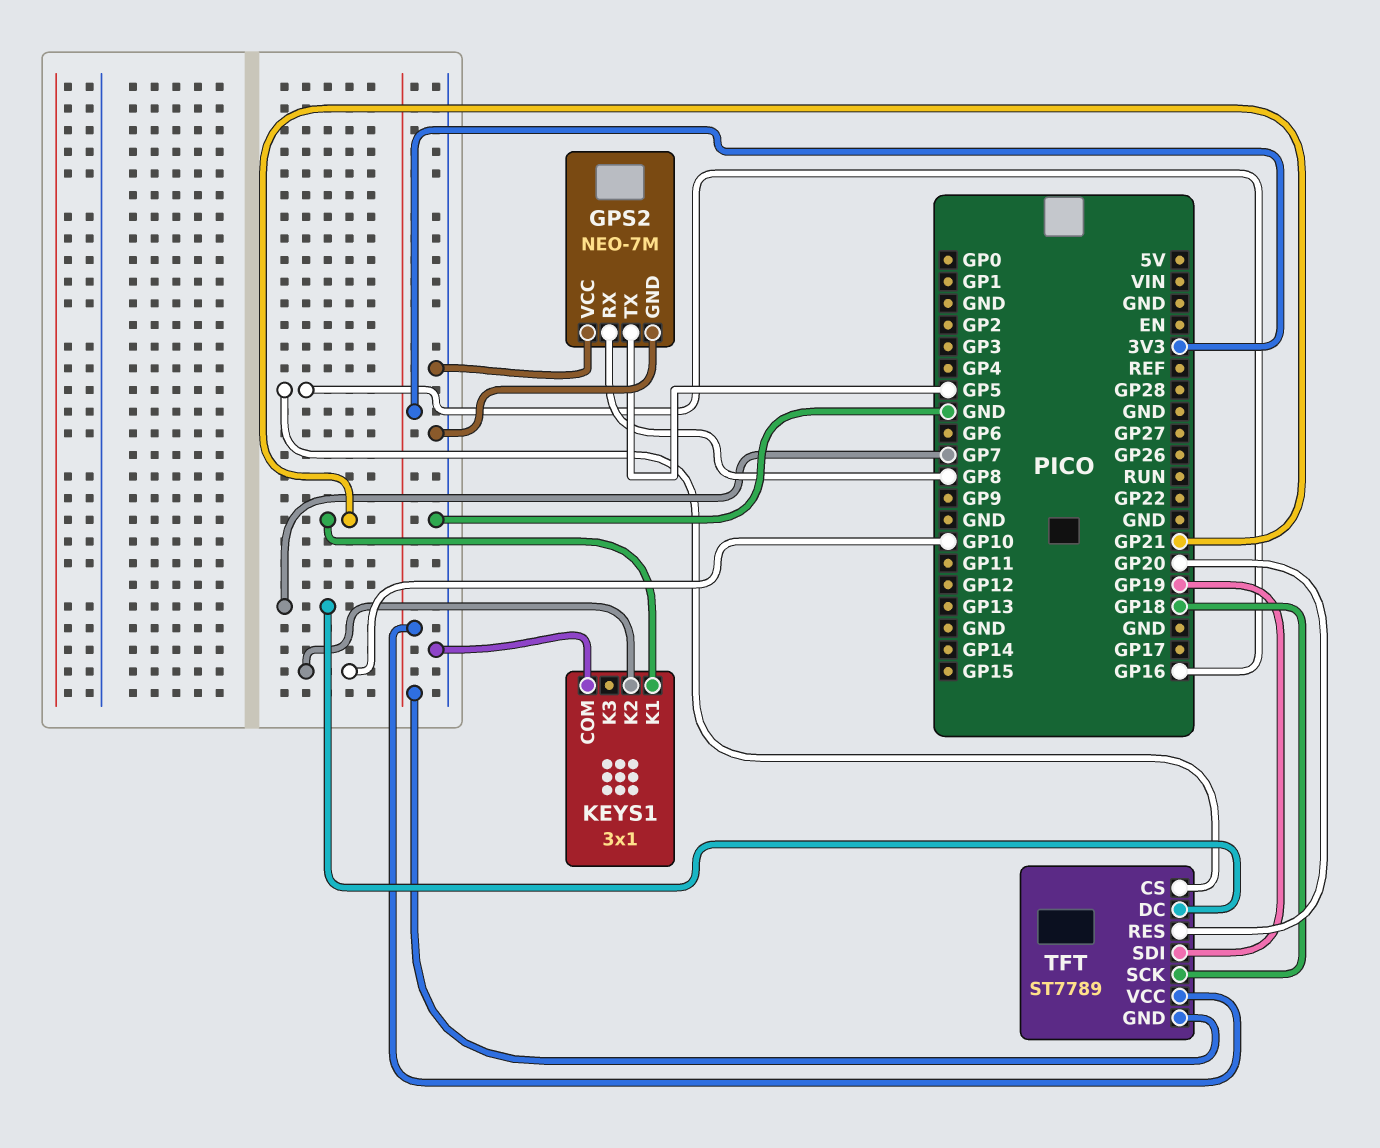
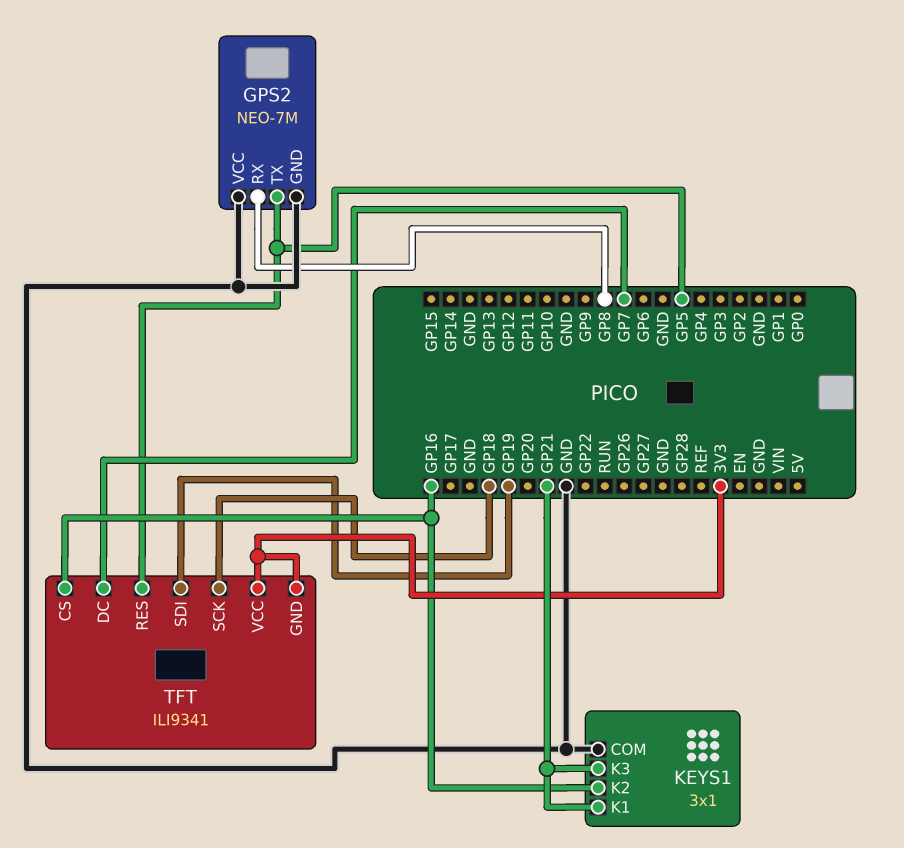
KEYS1 pin K2: GP10 -> GP16
KEYS1 pin K3: none -> GP21
TFT: ST7789 -> ILI9341
TFT pin RES: GP20 -> GP5

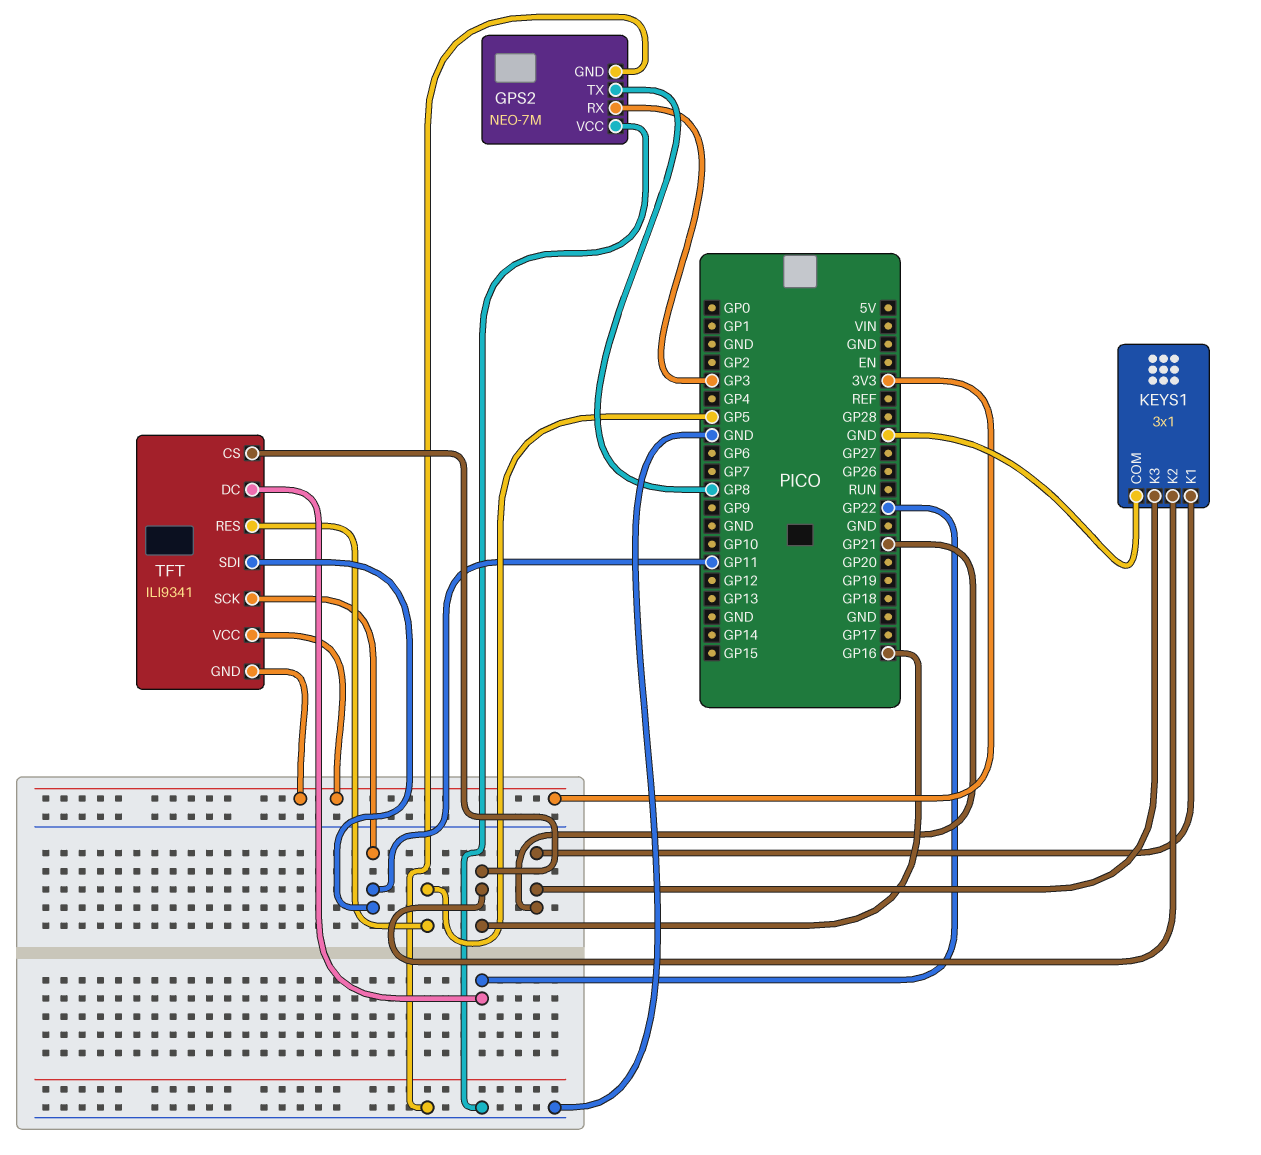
GPS2 pin RX: GP8 -> GP3
GPS2 pin TX: GP5 -> GP8
TFT pin DC: GP7 -> GP22
TFT pin SCK: GP18 -> GP11
TFT pin SDI: GP19 -> GP11

